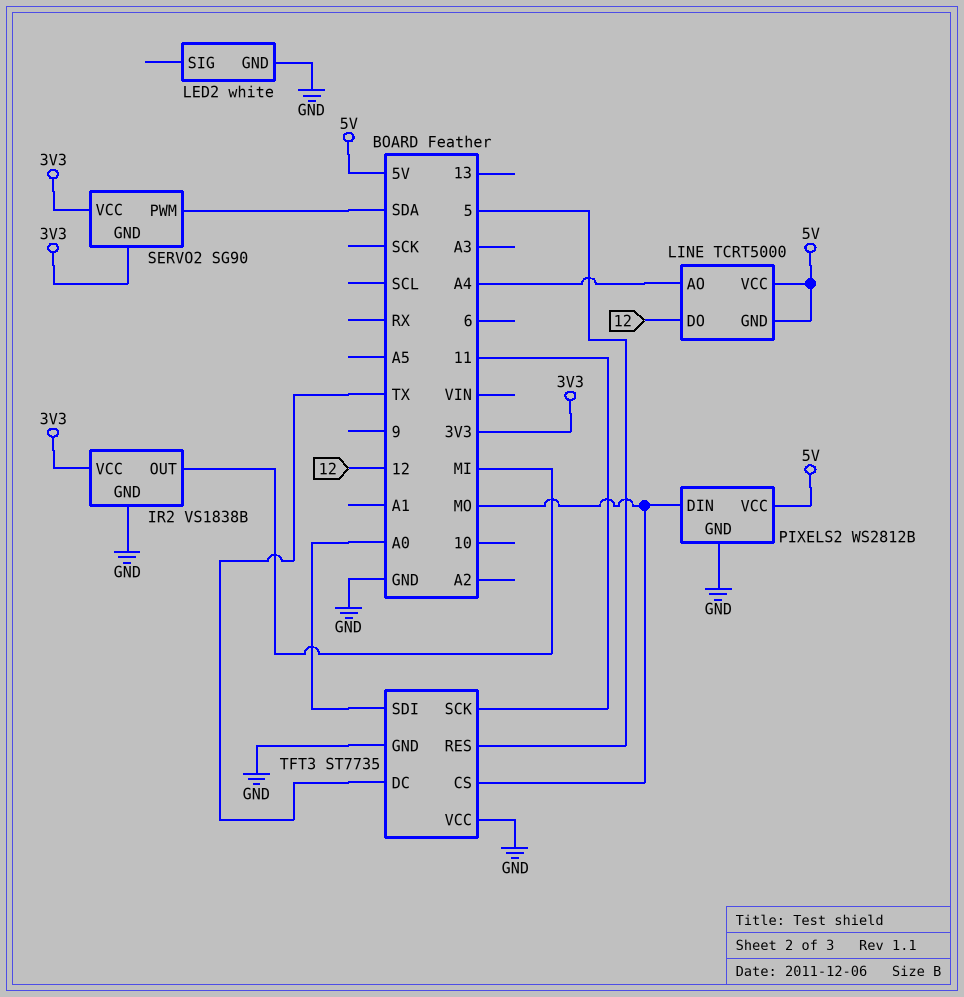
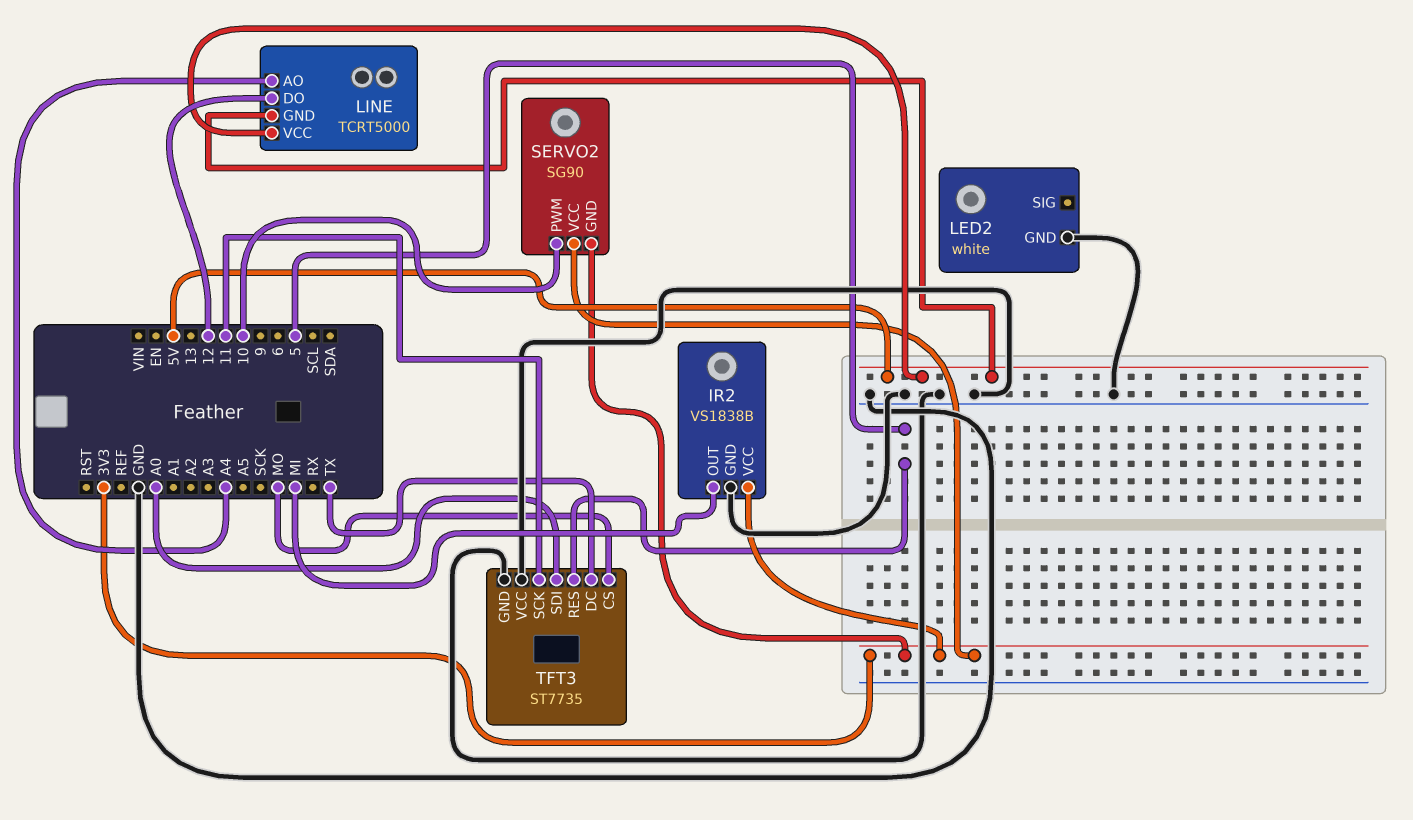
PIXELS2: WS2812B -> none
PIXELS2 pin DIN: MO -> none
PIXELS2 pin GND: GND -> none
PIXELS2 pin VCC: 5V -> none
SERVO2 pin PWM: SDA -> 10

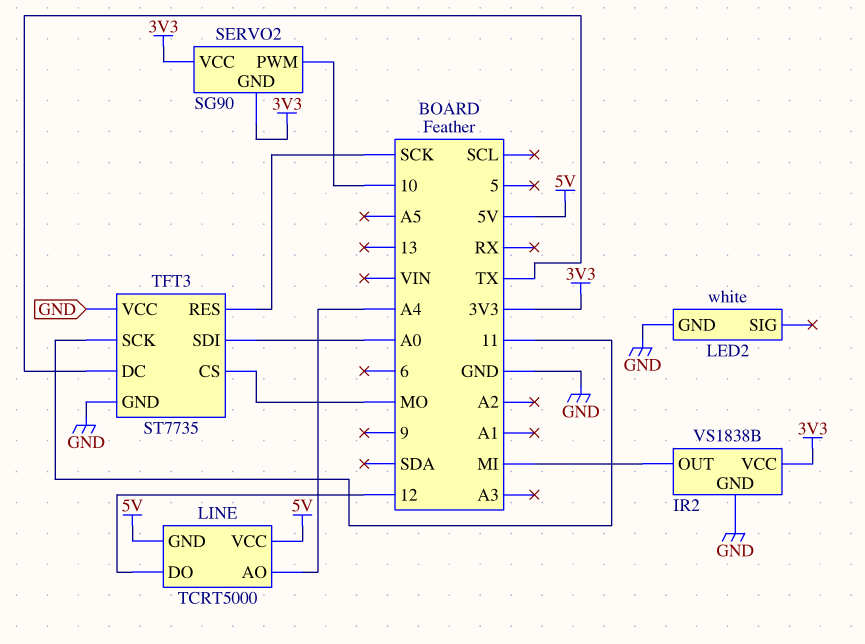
TFT3 pin RES: 5 -> SCK

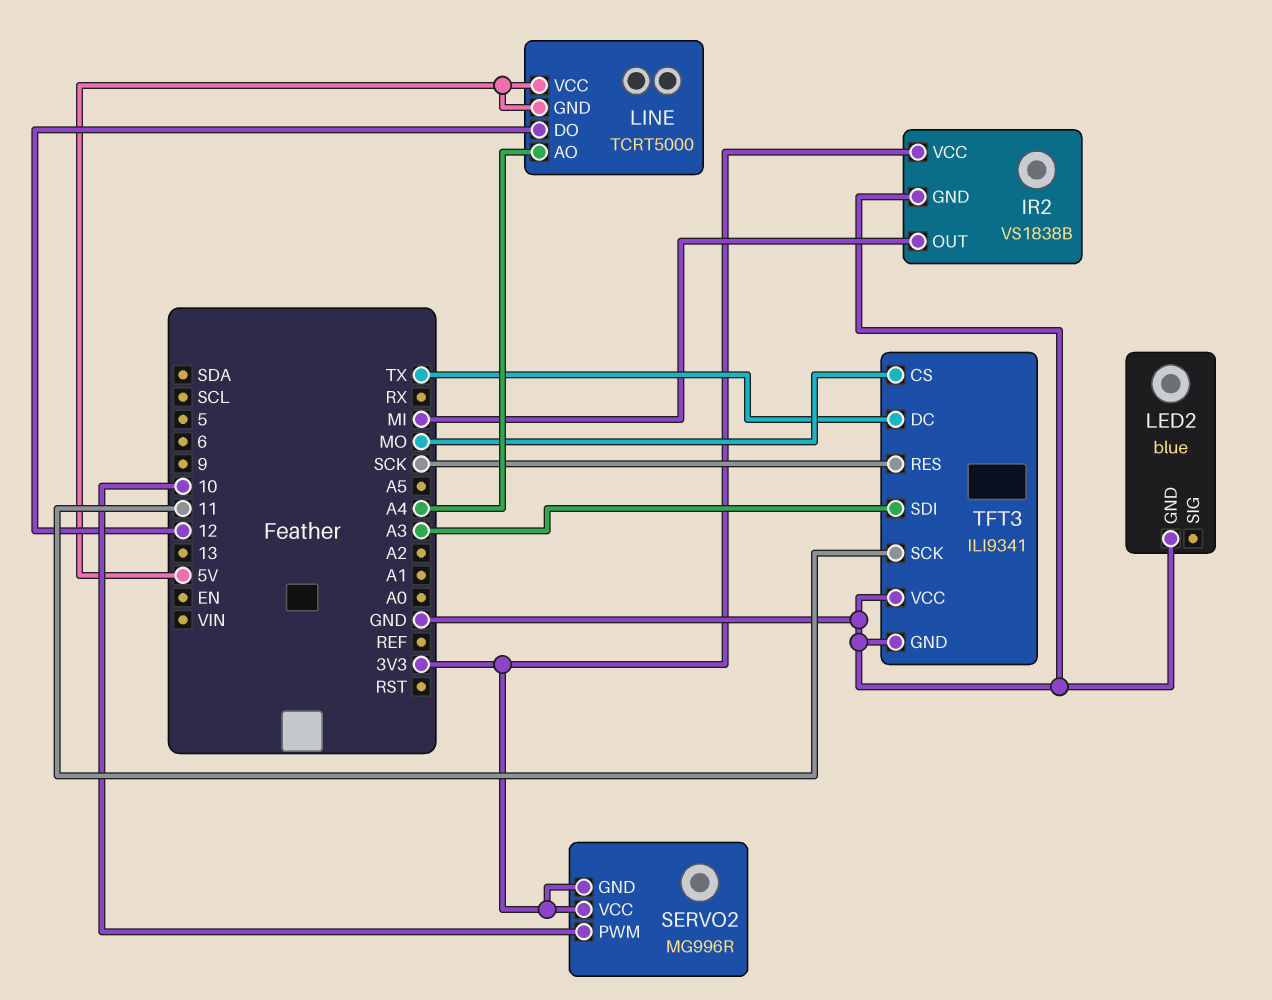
LED2: white -> blue
SERVO2: SG90 -> MG996R
TFT3: ST7735 -> ILI9341
TFT3 pin SDI: A0 -> A3

